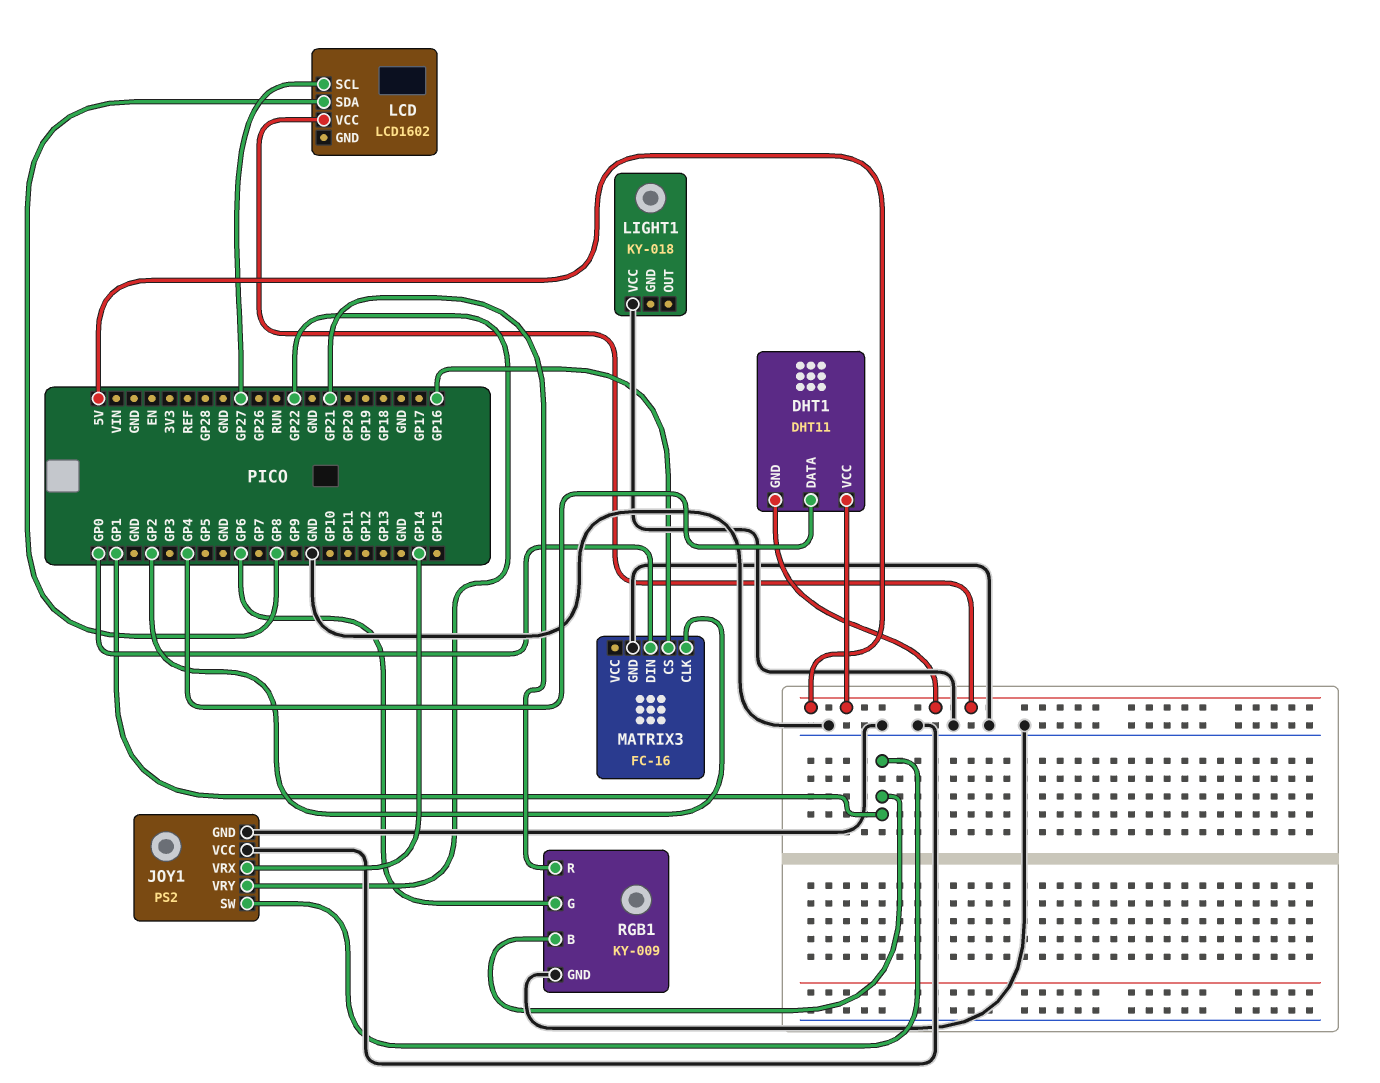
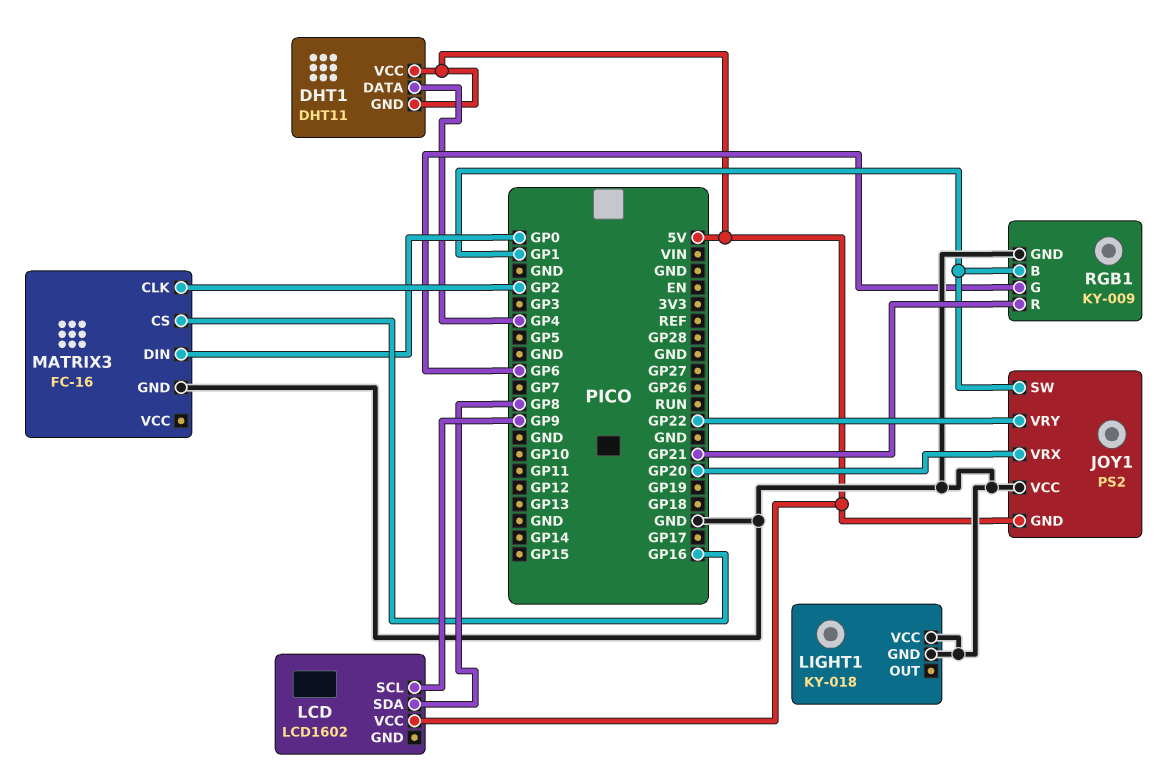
JOY1 pin GND: GND -> 5V
JOY1 pin VRX: GP14 -> GP20
LCD pin SCL: GP27 -> GP9
LIGHT1 pin GND: none -> GND

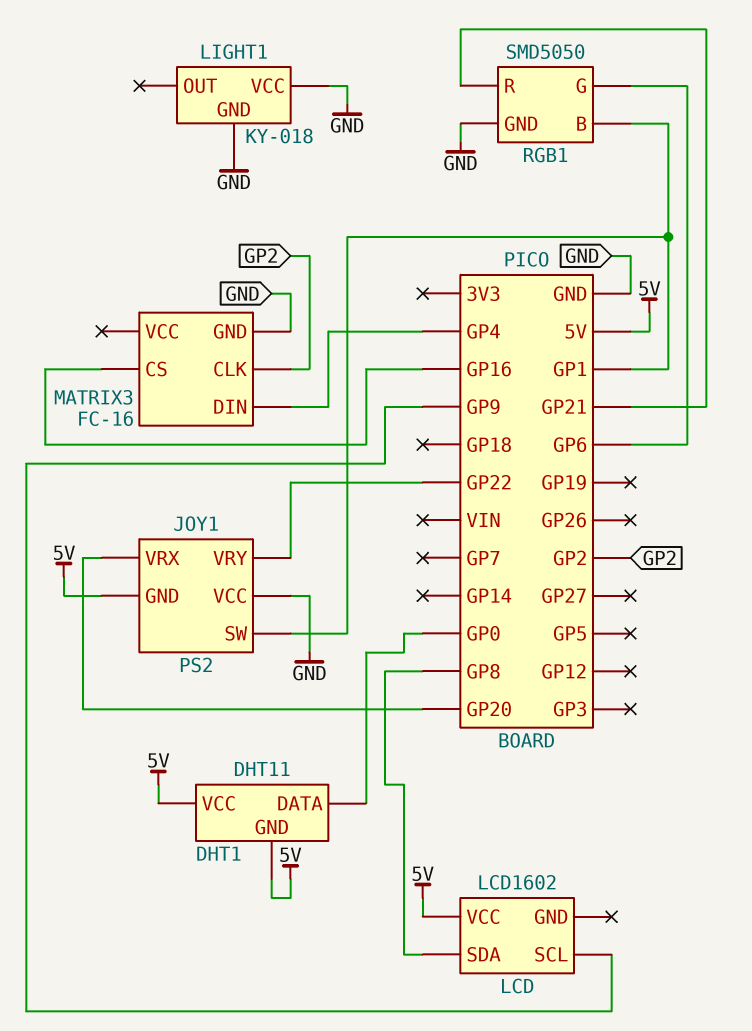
DHT1 pin DATA: GP4 -> GP0
MATRIX3 pin DIN: GP0 -> GP4
RGB1: KY-009 -> SMD5050

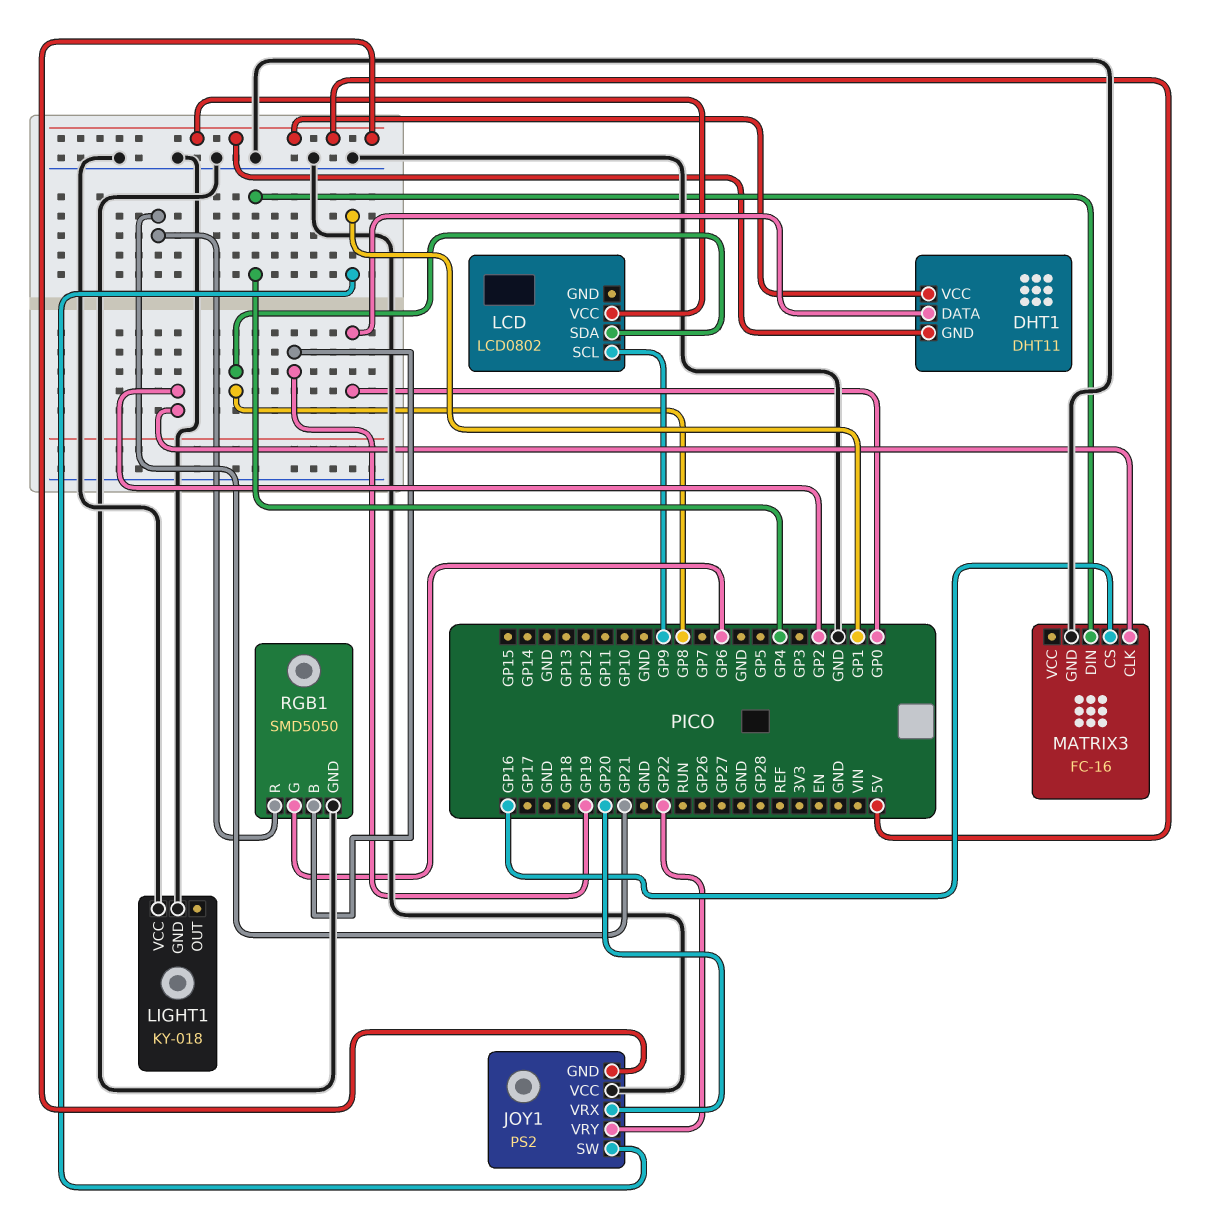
LCD: LCD1602 -> LCD0802
RGB1 pin B: GP1 -> GP19

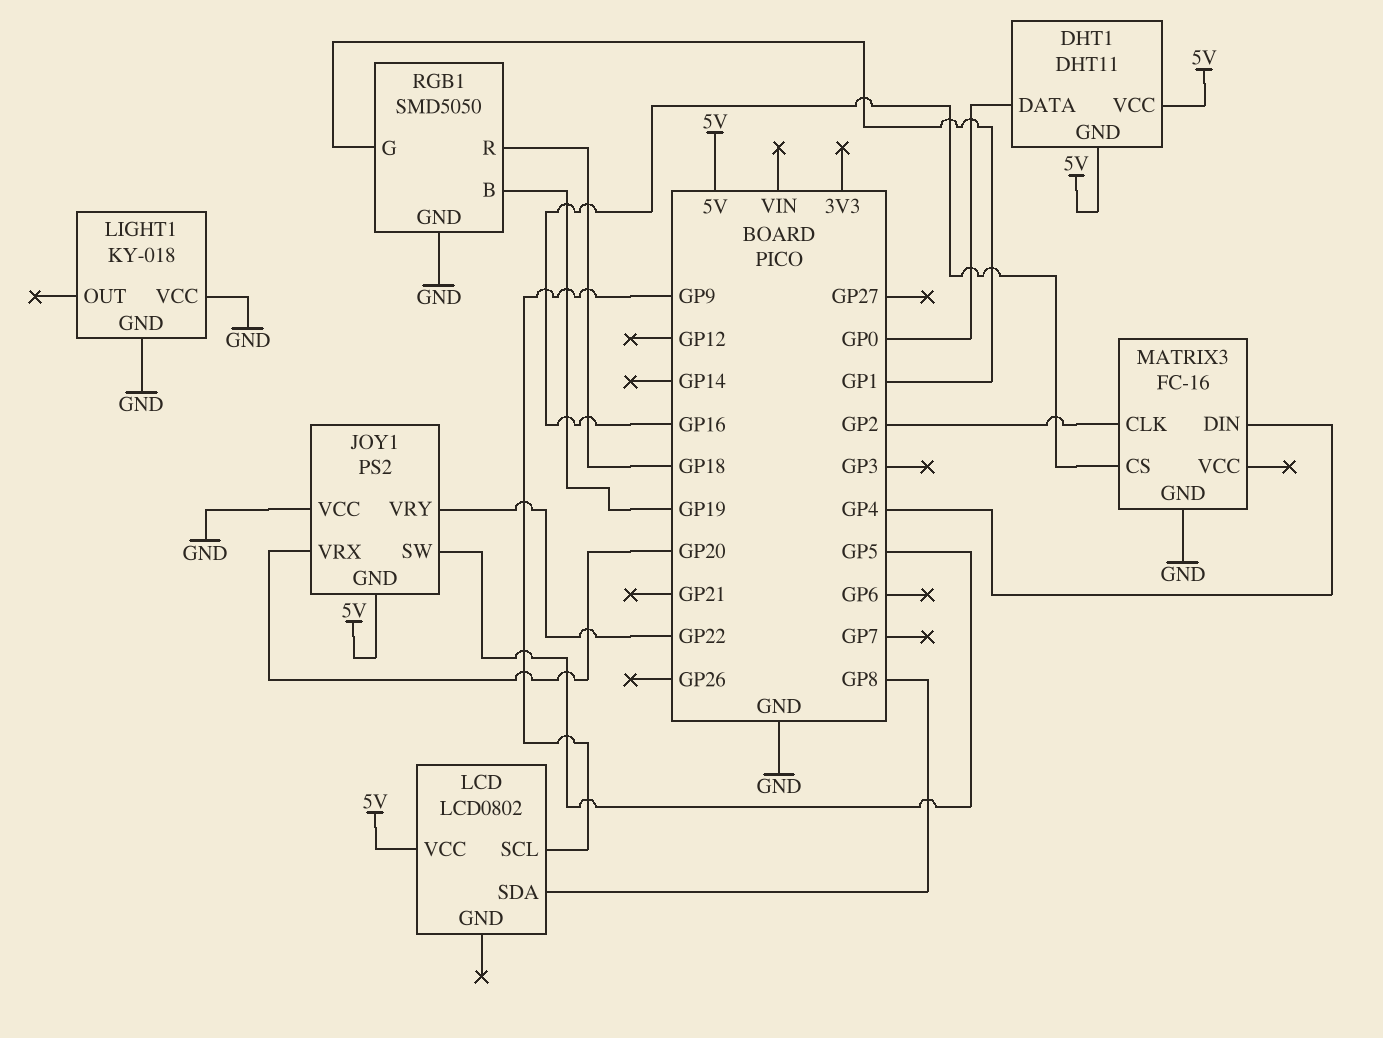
JOY1 pin SW: GP1 -> GP5
RGB1 pin G: GP6 -> GP1
RGB1 pin R: GP21 -> GP18

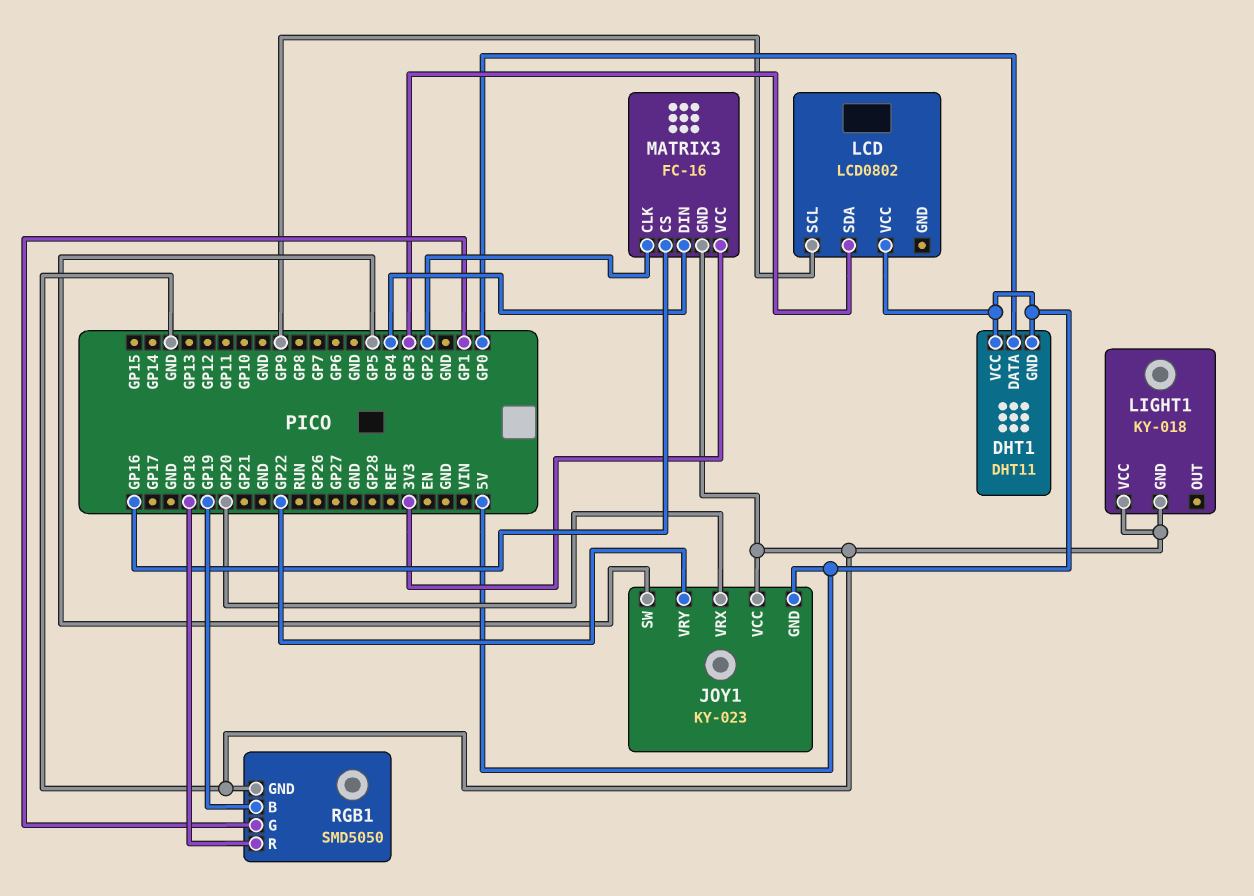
JOY1: PS2 -> KY-023
LCD pin SDA: GP8 -> GP3
MATRIX3 pin VCC: none -> 3V3

